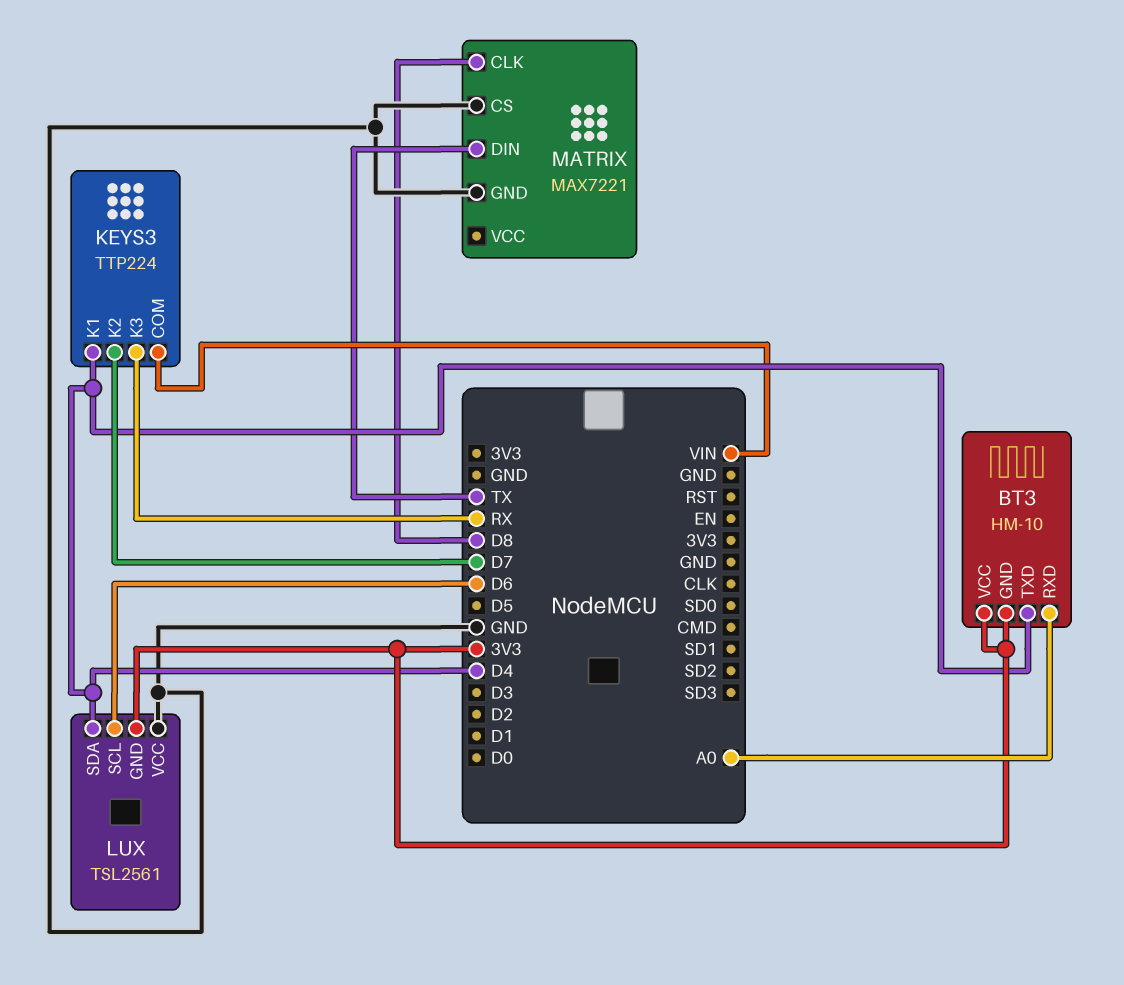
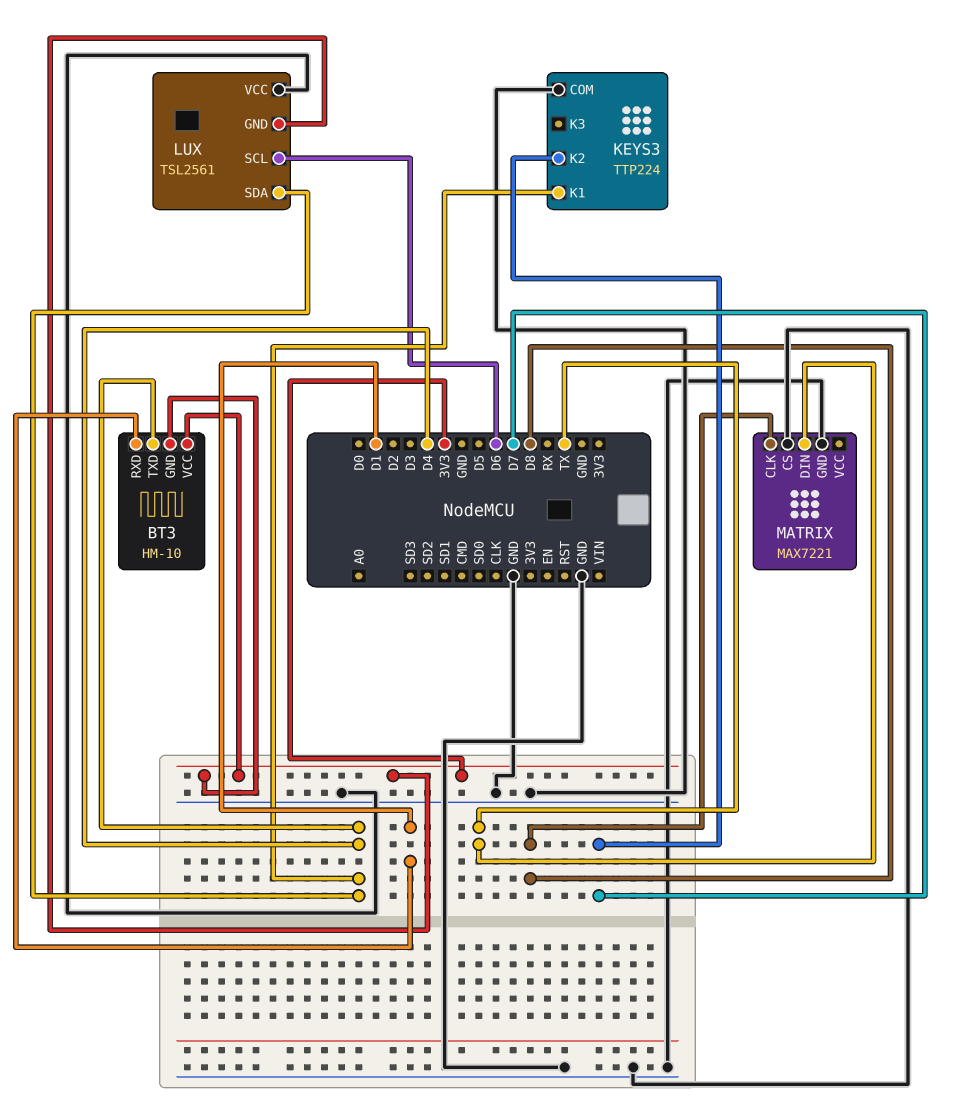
BT3 pin RXD: A0 -> D1
KEYS3 pin COM: VIN -> GND
KEYS3 pin K3: RX -> none

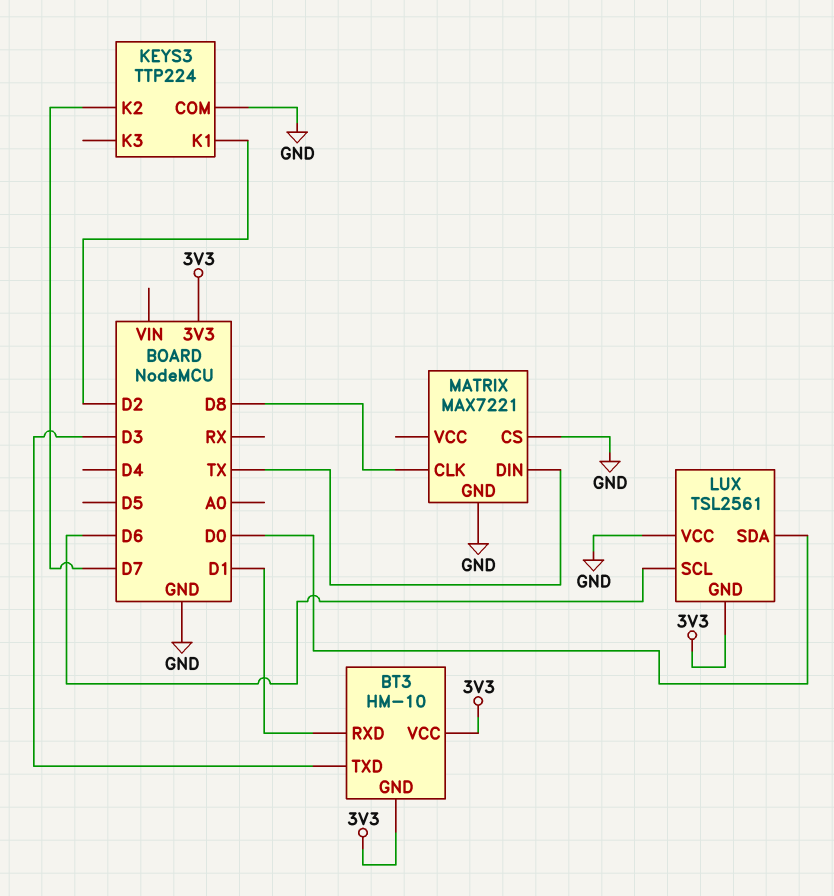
BT3 pin TXD: D4 -> D3
KEYS3 pin K1: D4 -> D2
LUX pin SDA: D4 -> D0

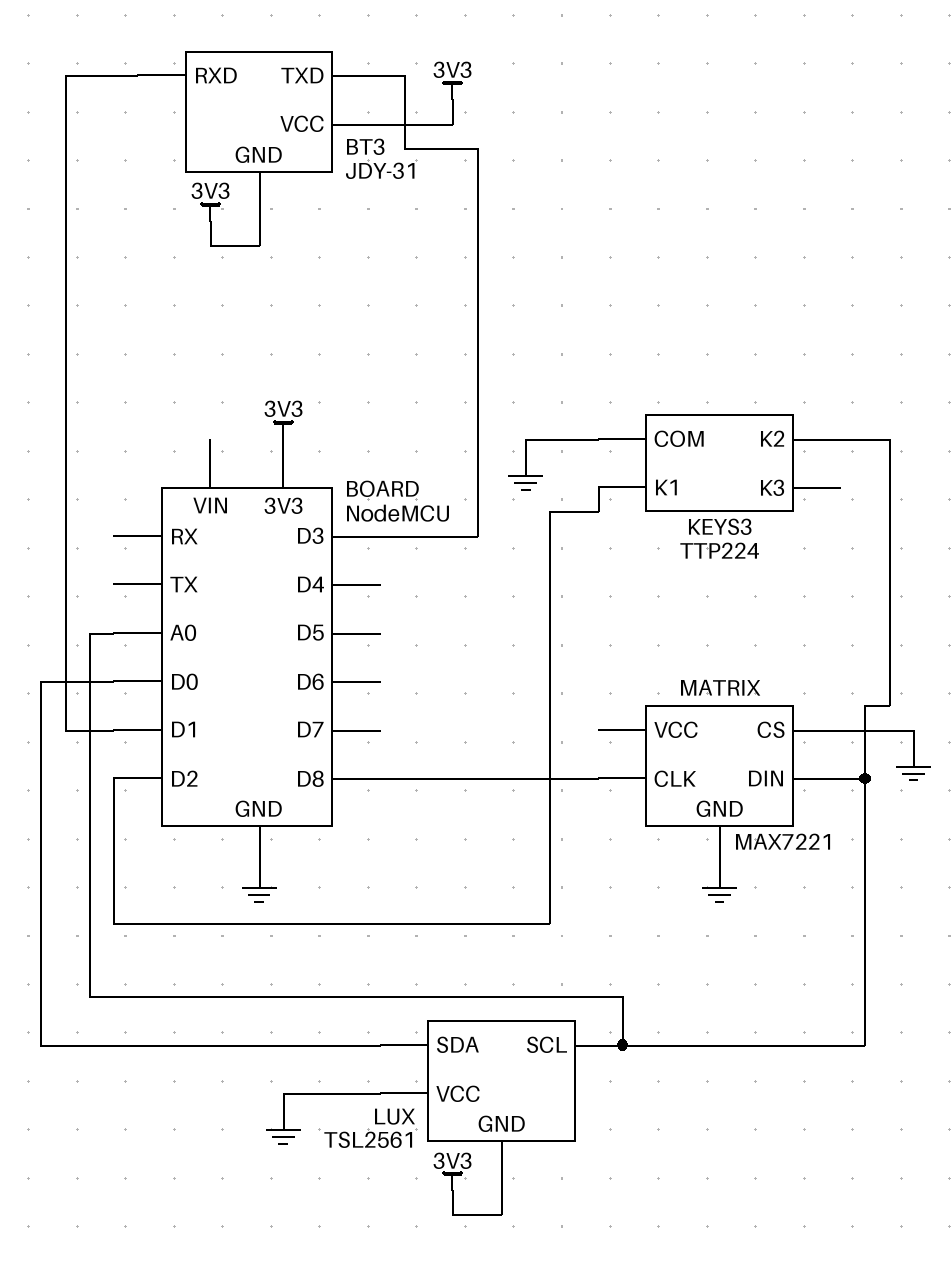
BT3: HM-10 -> JDY-31
KEYS3 pin K2: D7 -> A0
LUX pin SCL: D6 -> A0
MATRIX pin DIN: TX -> A0

